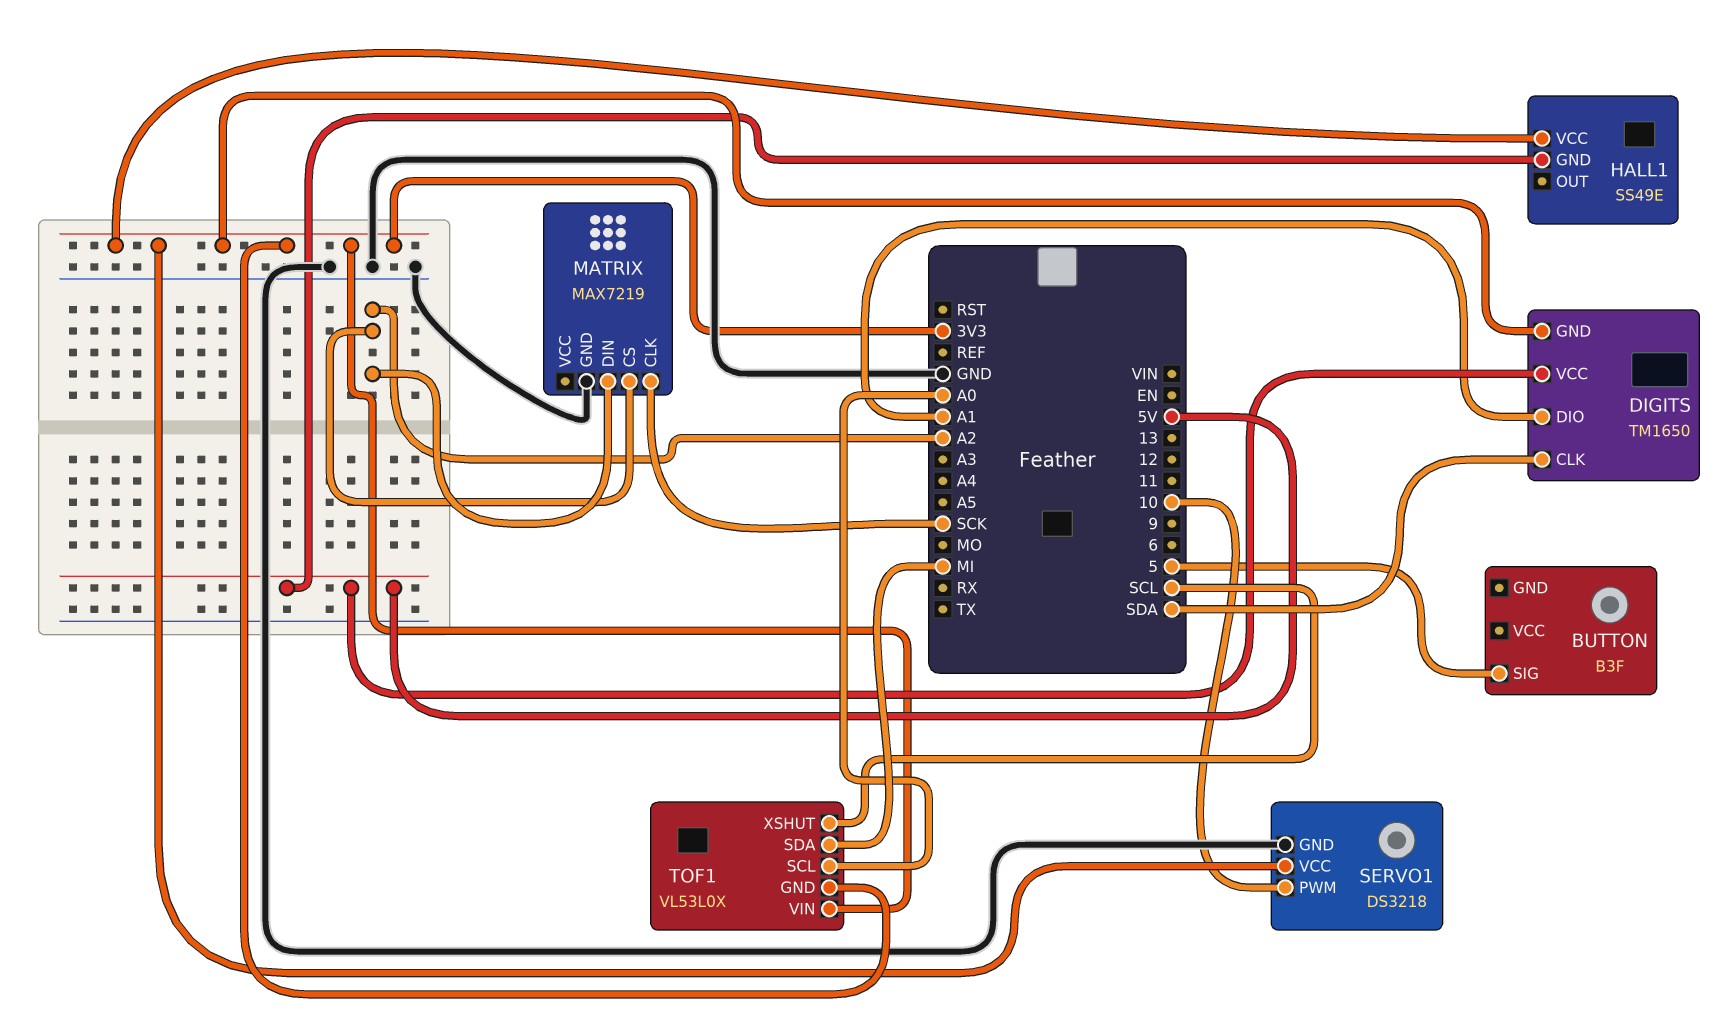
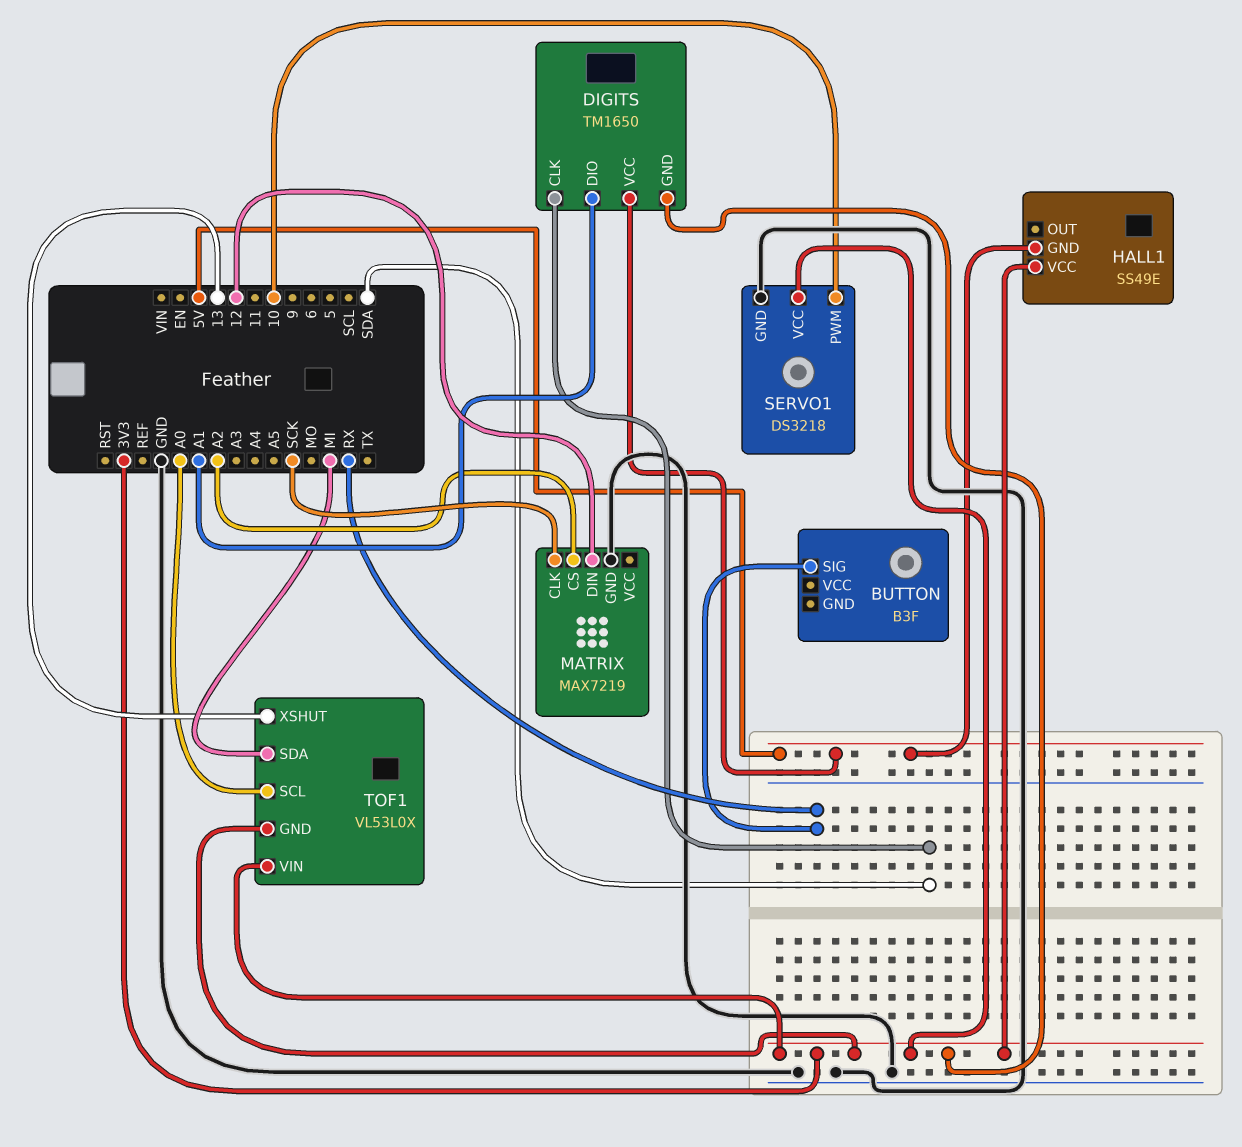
BUTTON pin SIG: 5 -> RX
MATRIX pin DIN: A2 -> 12
TOF1 pin XSHUT: SCL -> 13

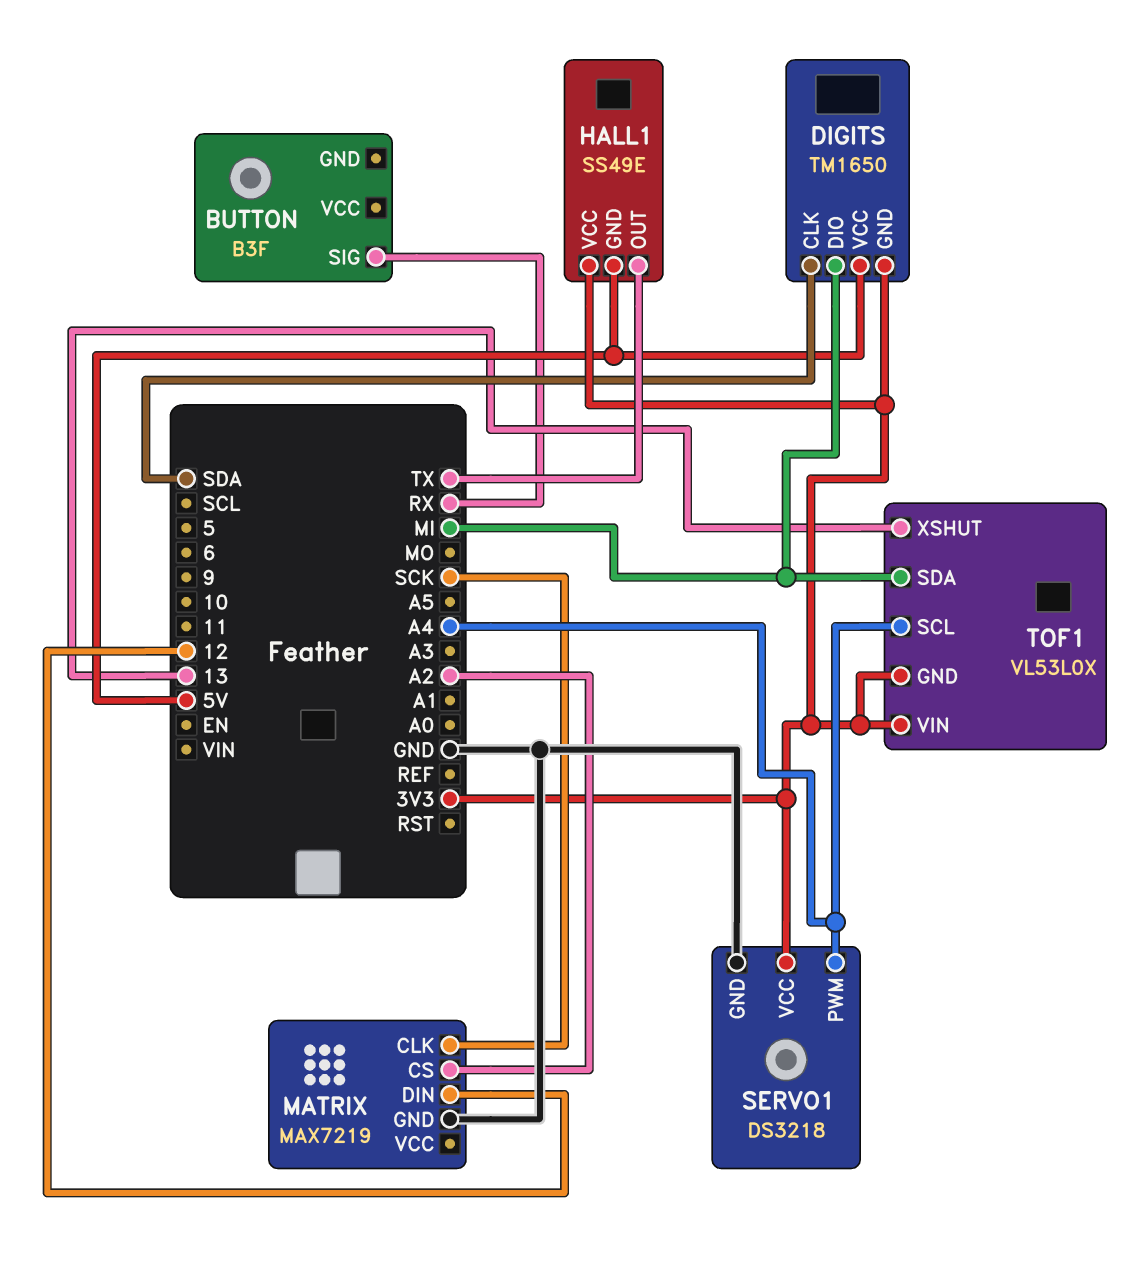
DIGITS pin DIO: A1 -> MI
HALL1 pin OUT: none -> TX
SERVO1 pin PWM: 10 -> A4
TOF1 pin SCL: A0 -> A4

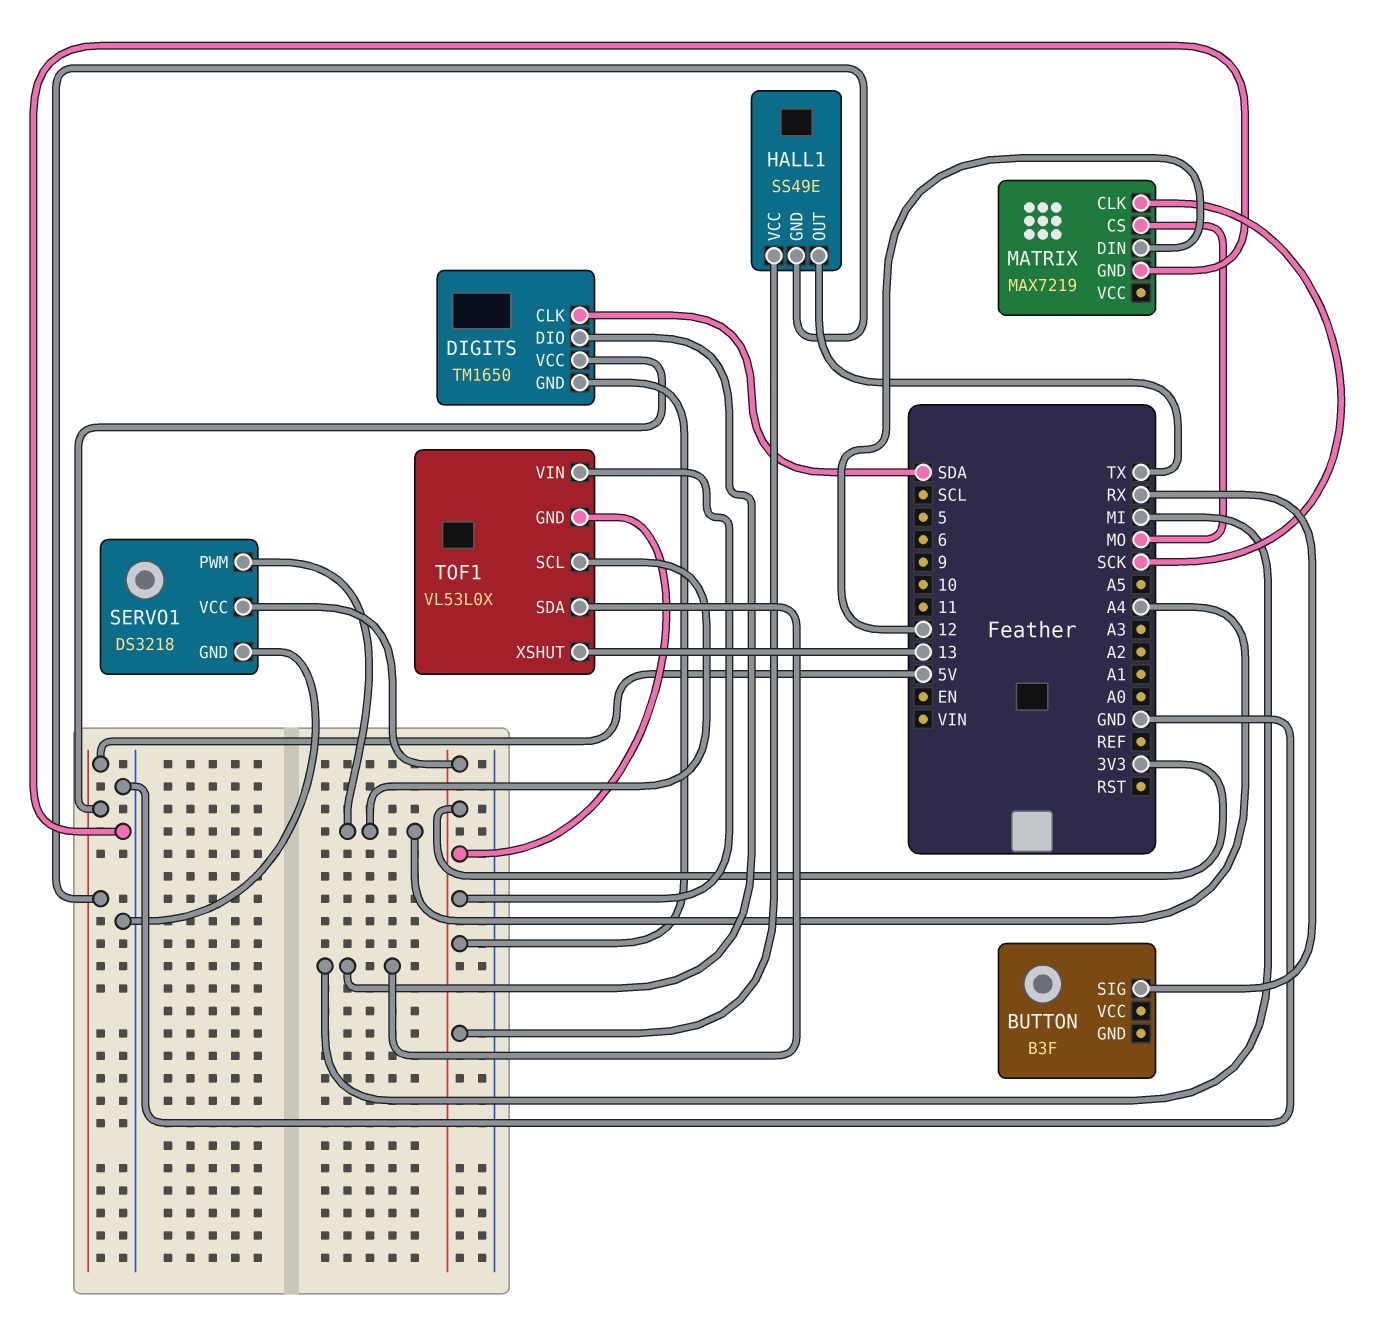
MATRIX pin CS: A2 -> MO

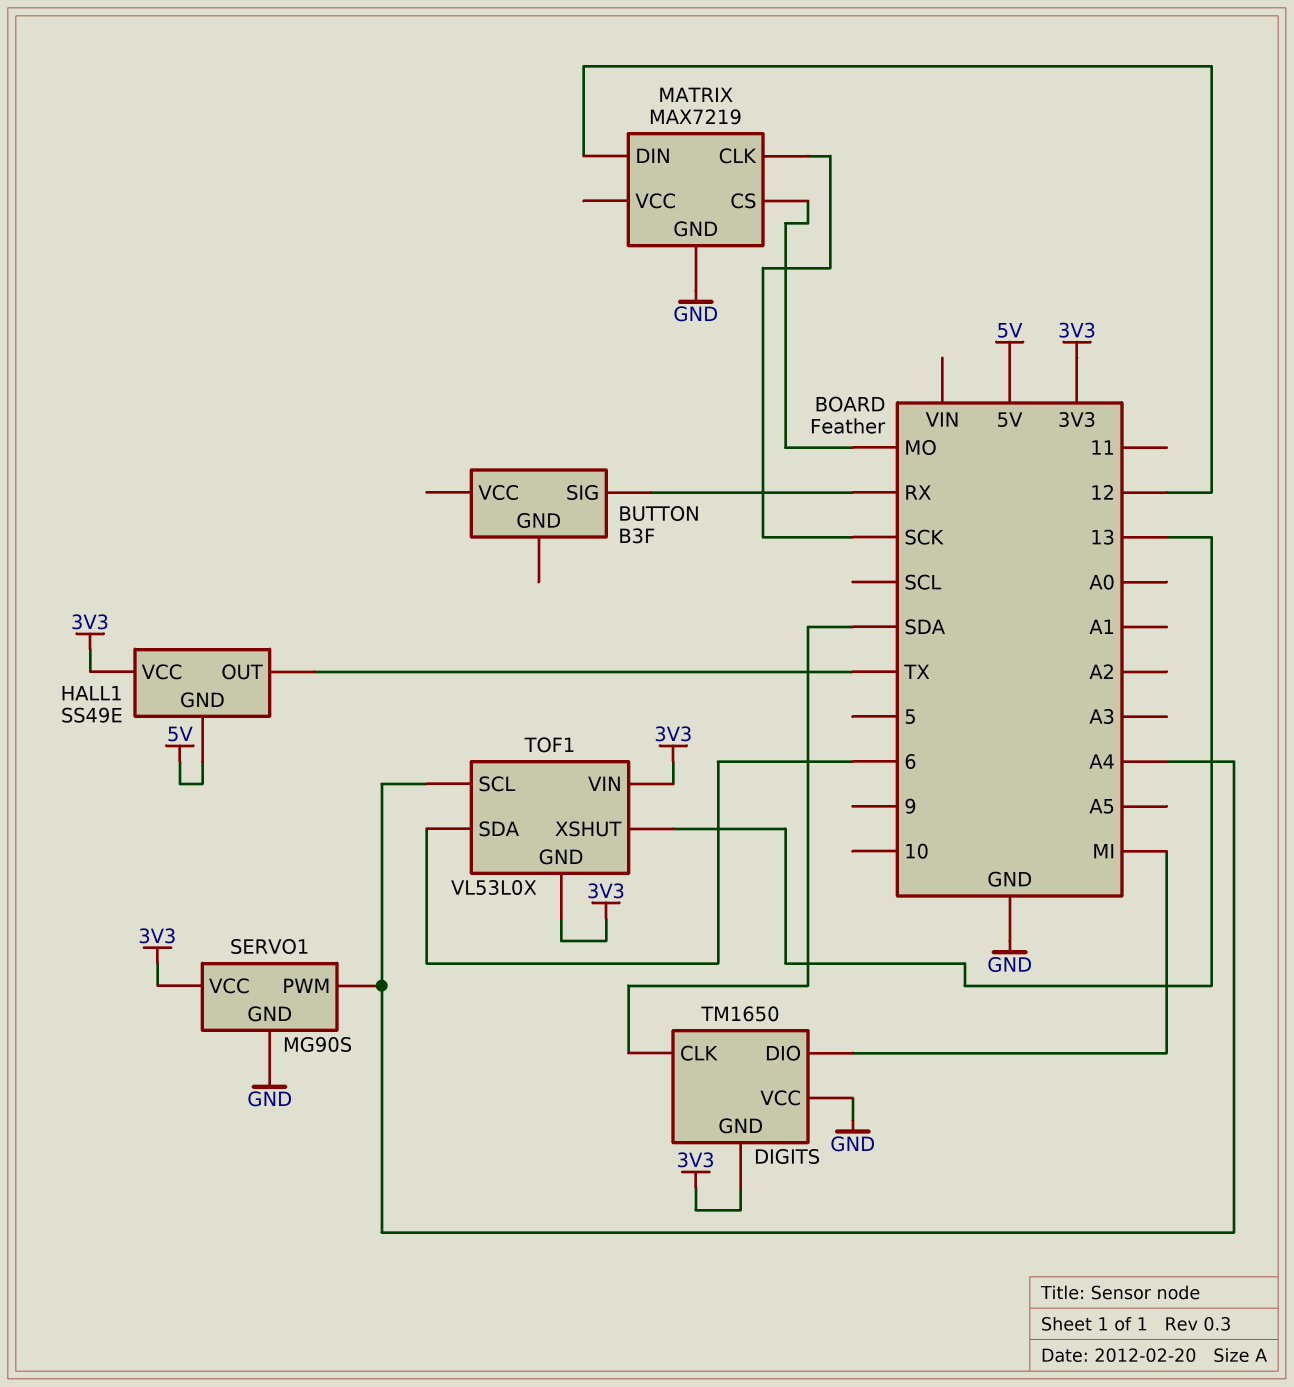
DIGITS pin VCC: 5V -> GND
SERVO1: DS3218 -> MG90S
TOF1 pin SDA: MI -> 6

